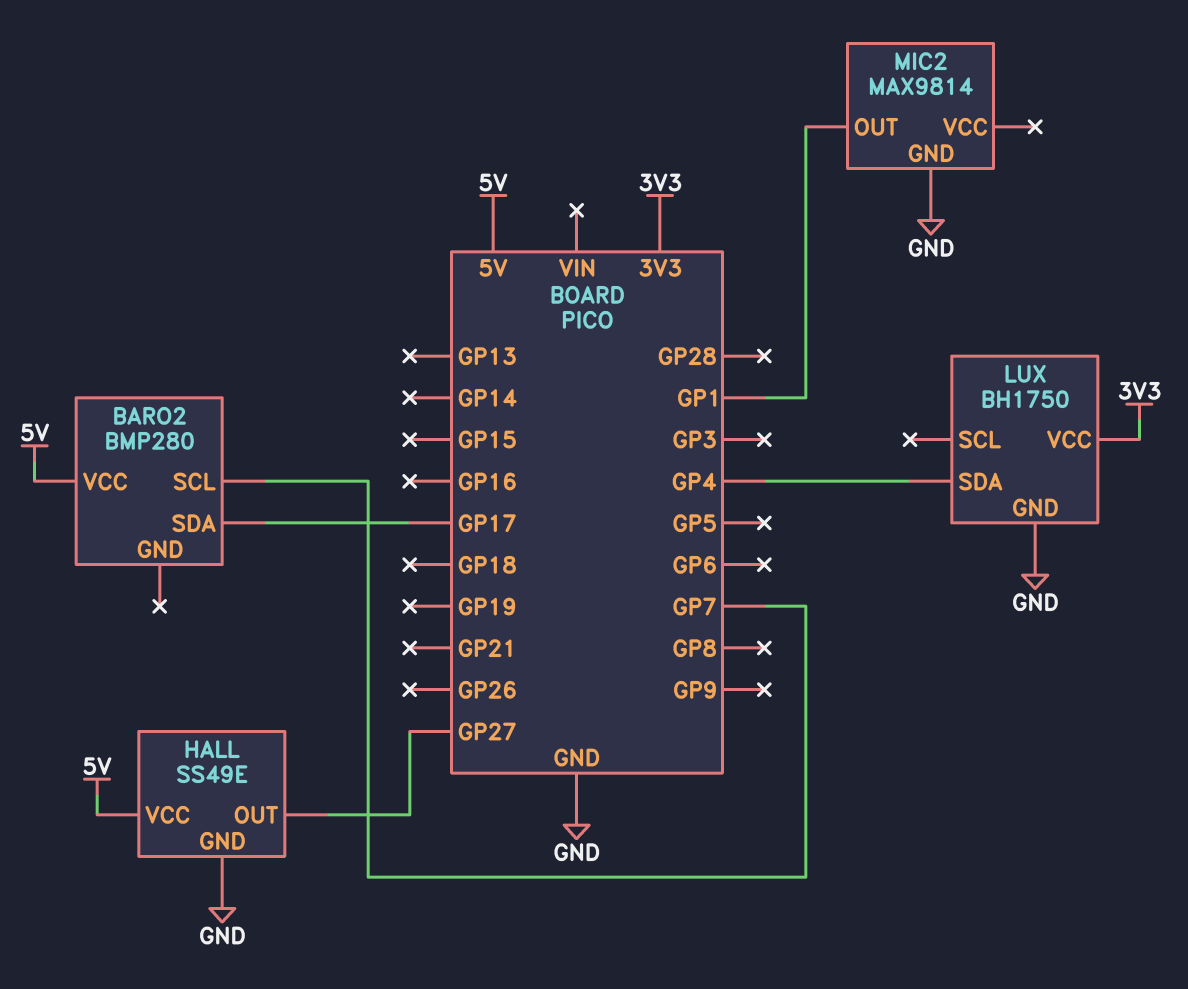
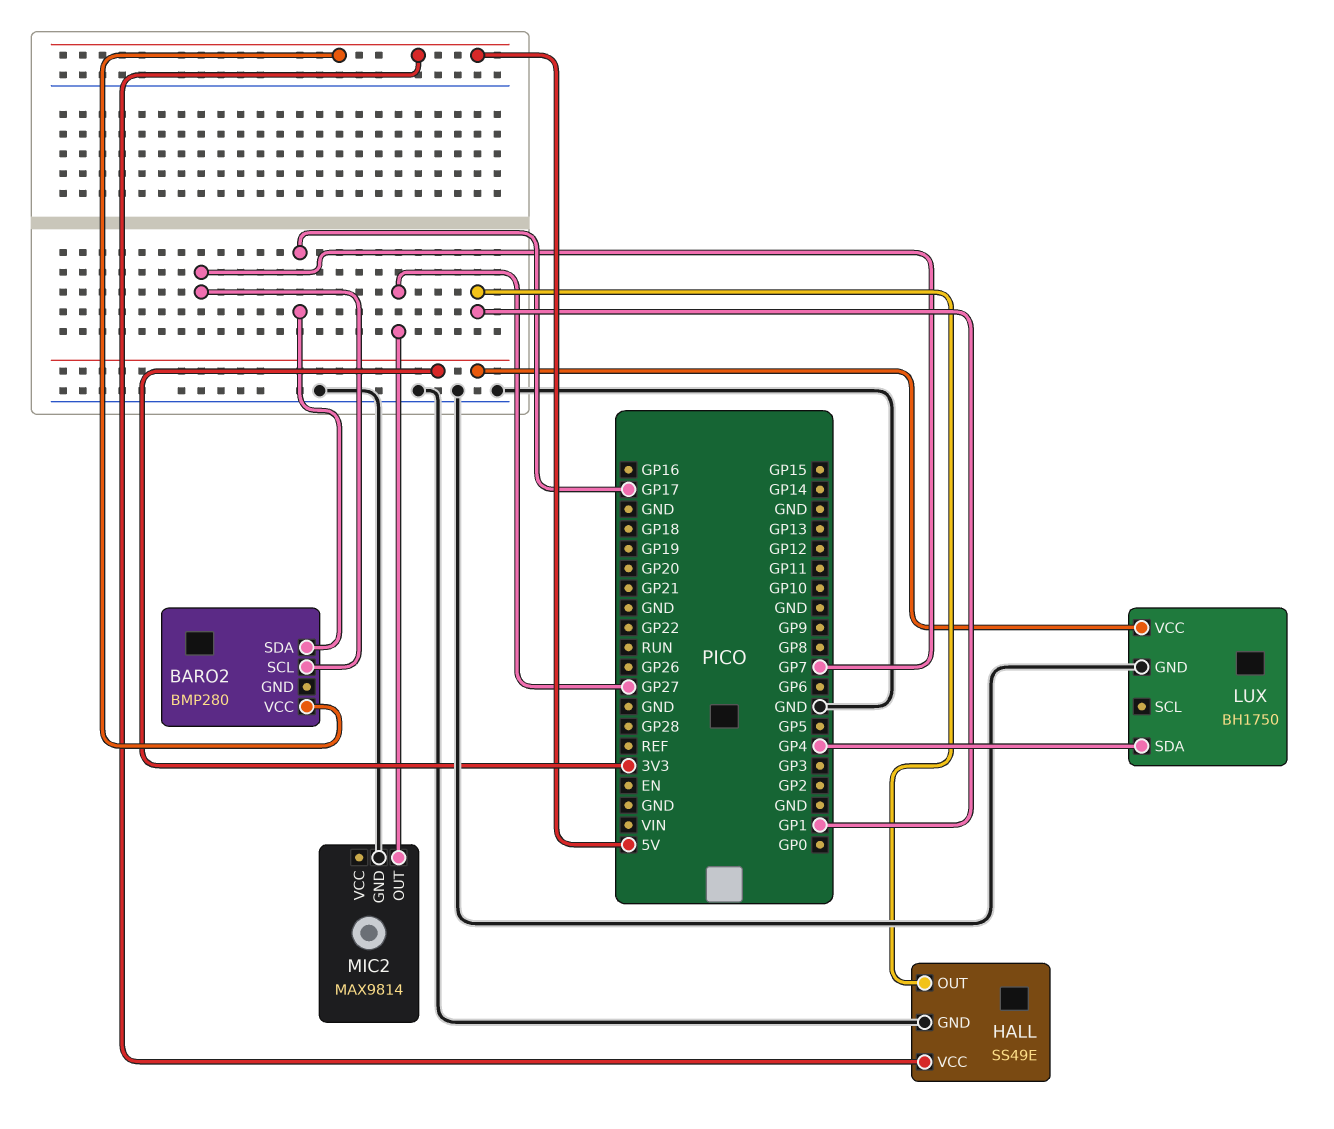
HALL pin OUT: GP27 -> GP1
MIC2 pin OUT: GP1 -> GP27

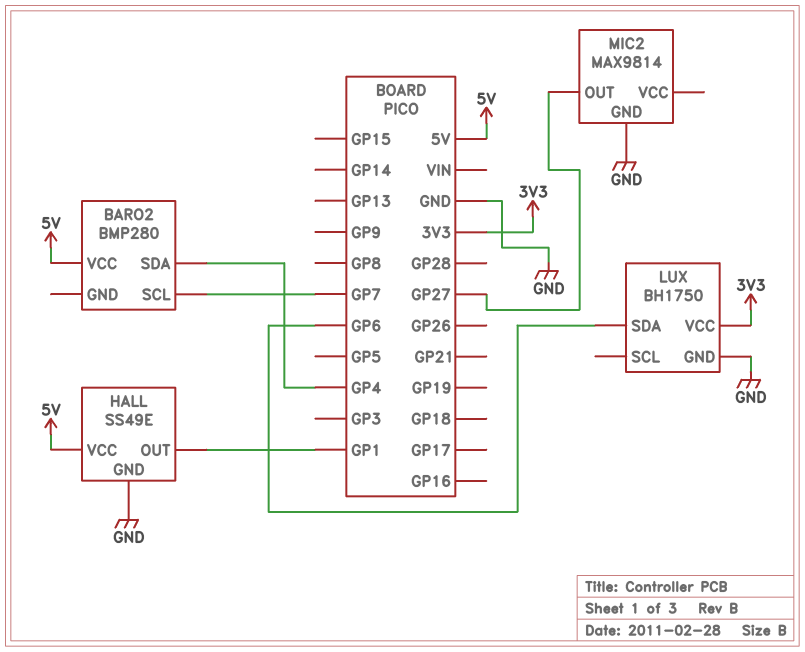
BARO2 pin SDA: GP17 -> GP4
LUX pin SDA: GP4 -> GP6

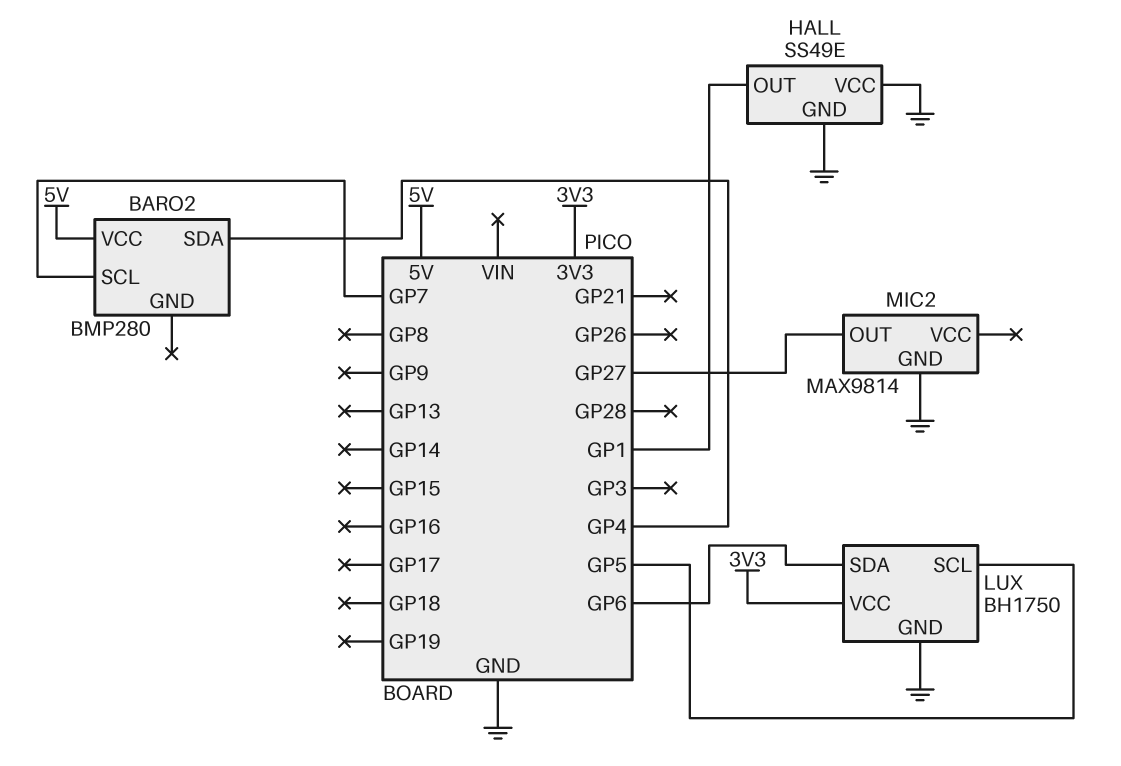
HALL pin VCC: 5V -> GND
LUX pin SCL: none -> GP5

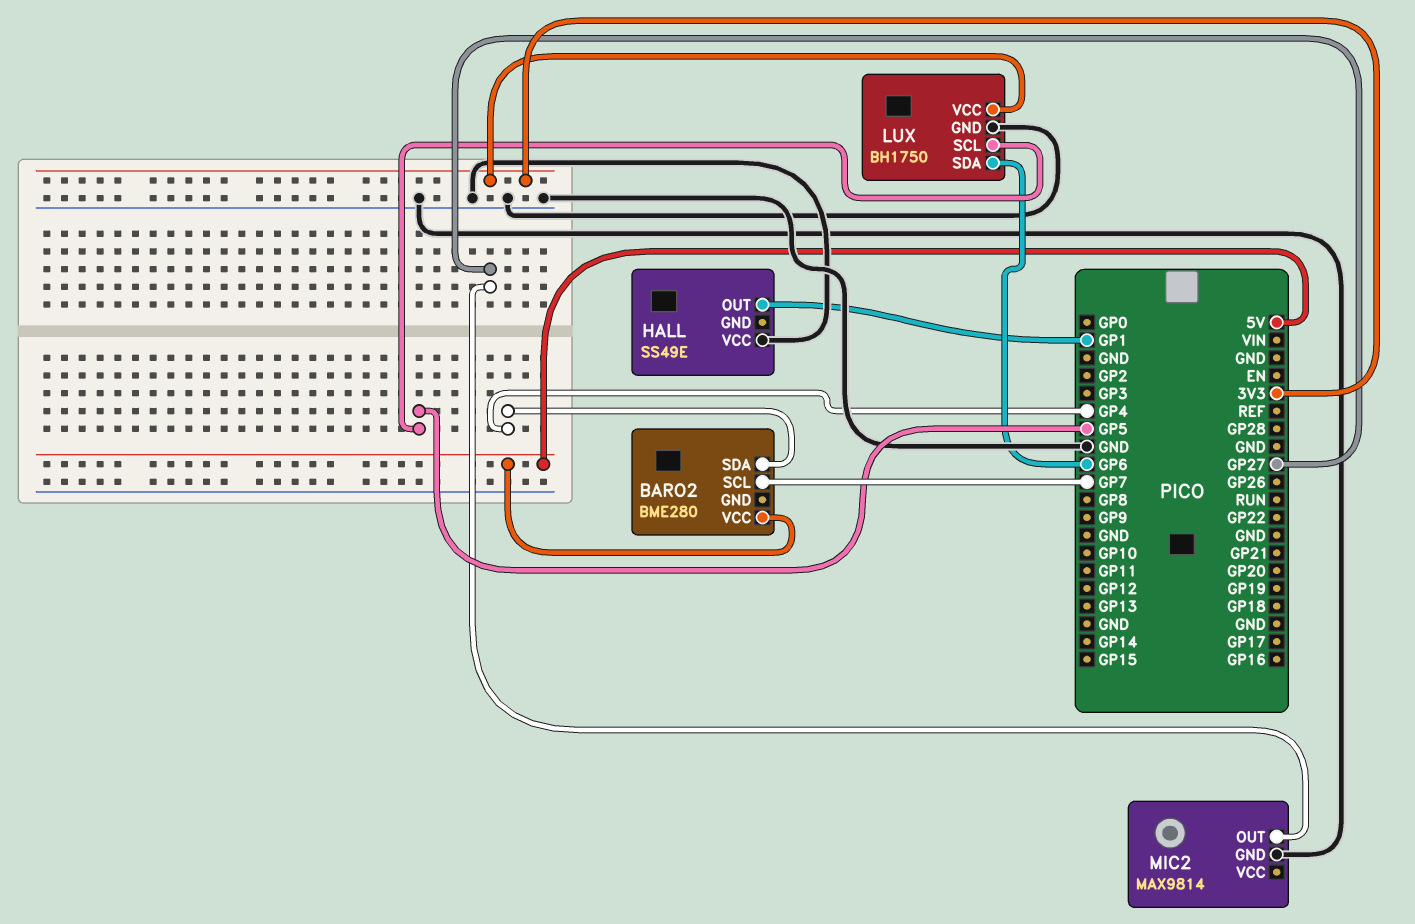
BARO2: BMP280 -> BME280
HALL pin GND: GND -> none

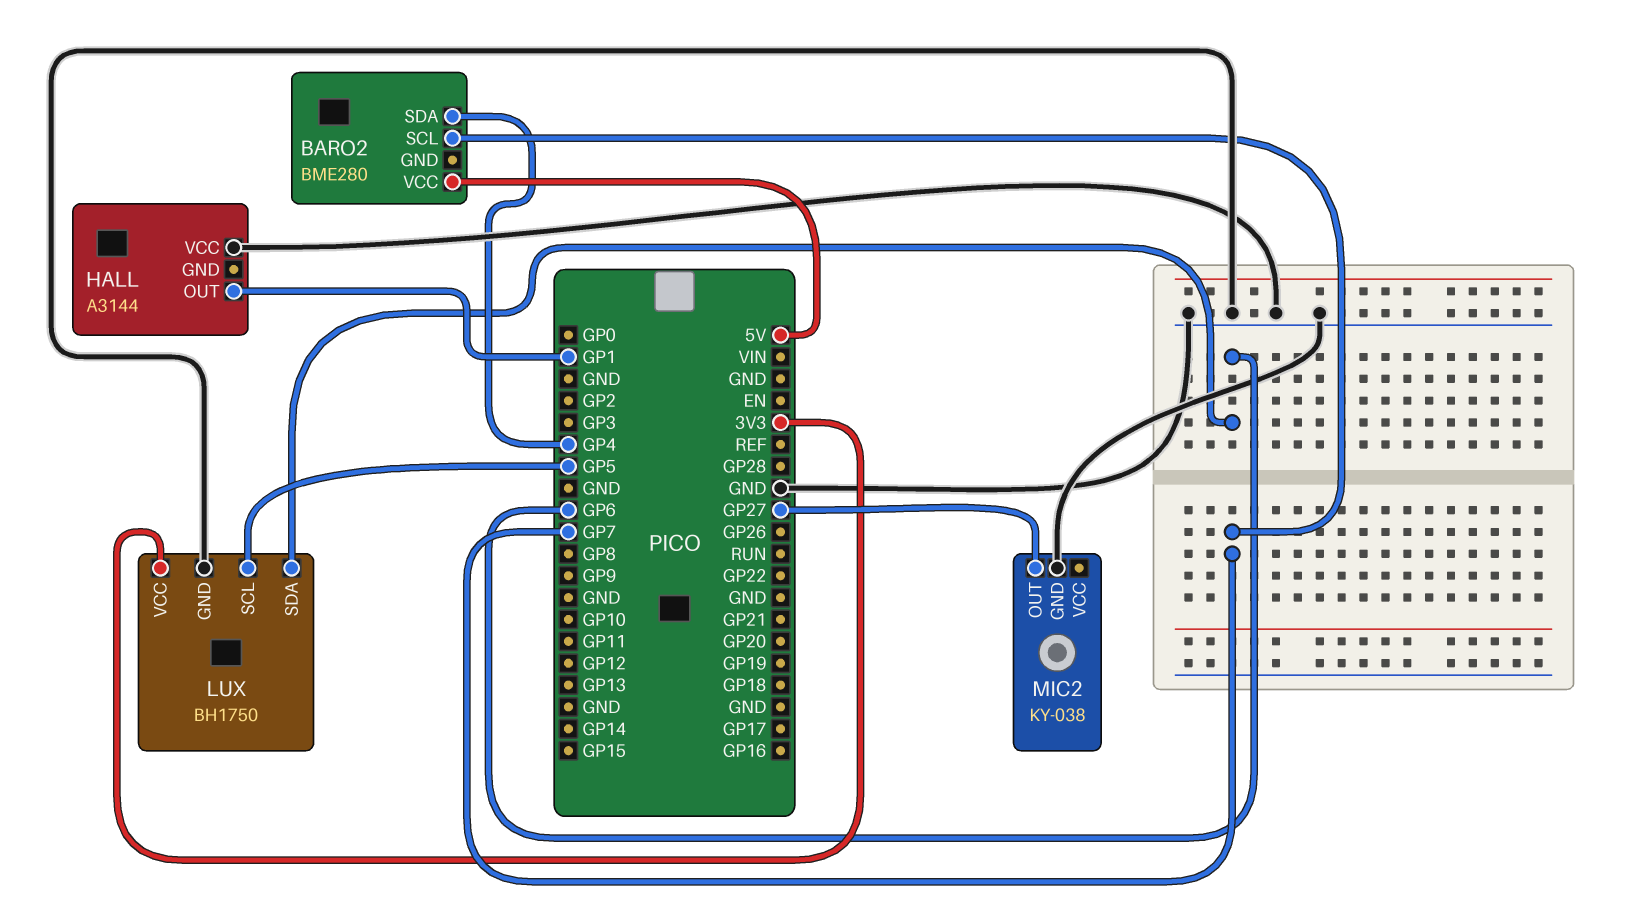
HALL: SS49E -> A3144
MIC2: MAX9814 -> KY-038

